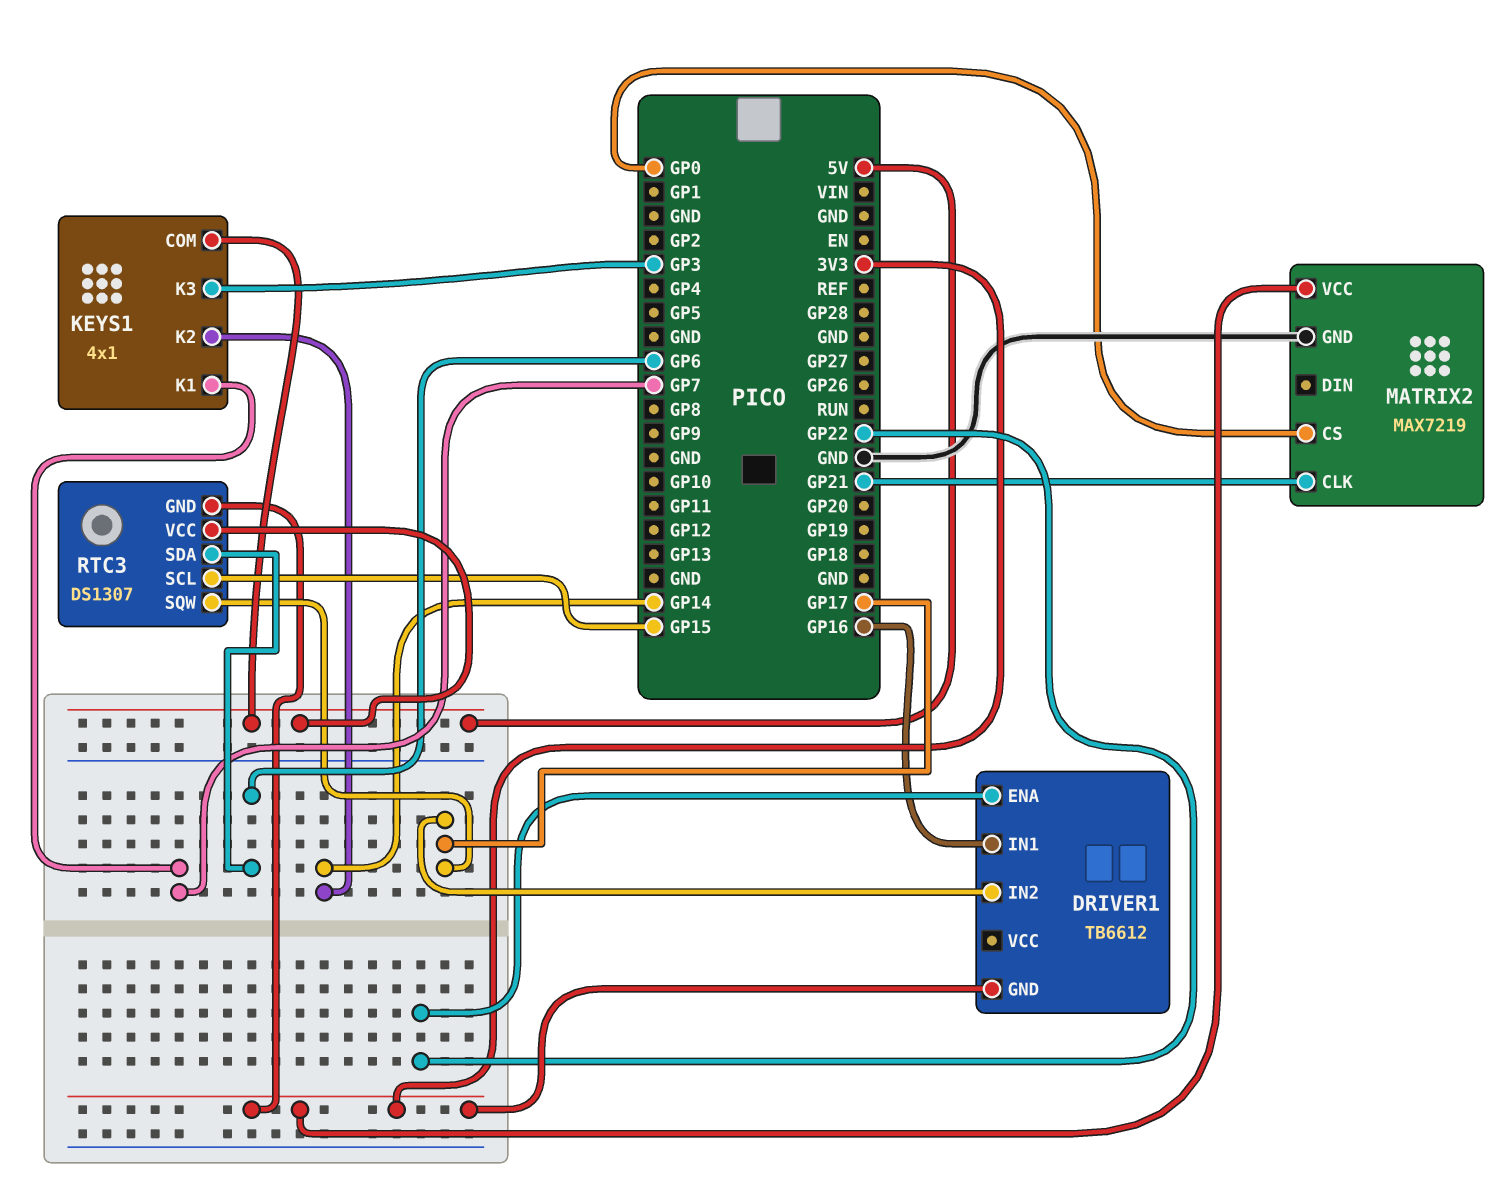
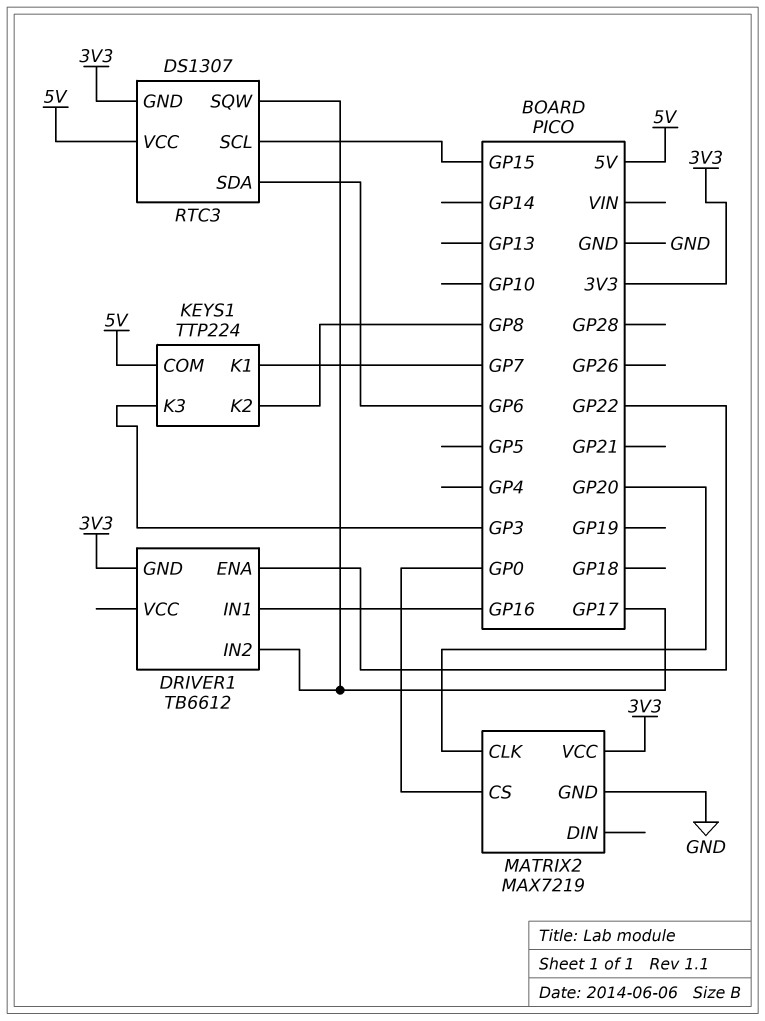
KEYS1: 4x1 -> TTP224
KEYS1 pin K2: GP14 -> GP8
MATRIX2 pin CLK: GP21 -> GP20

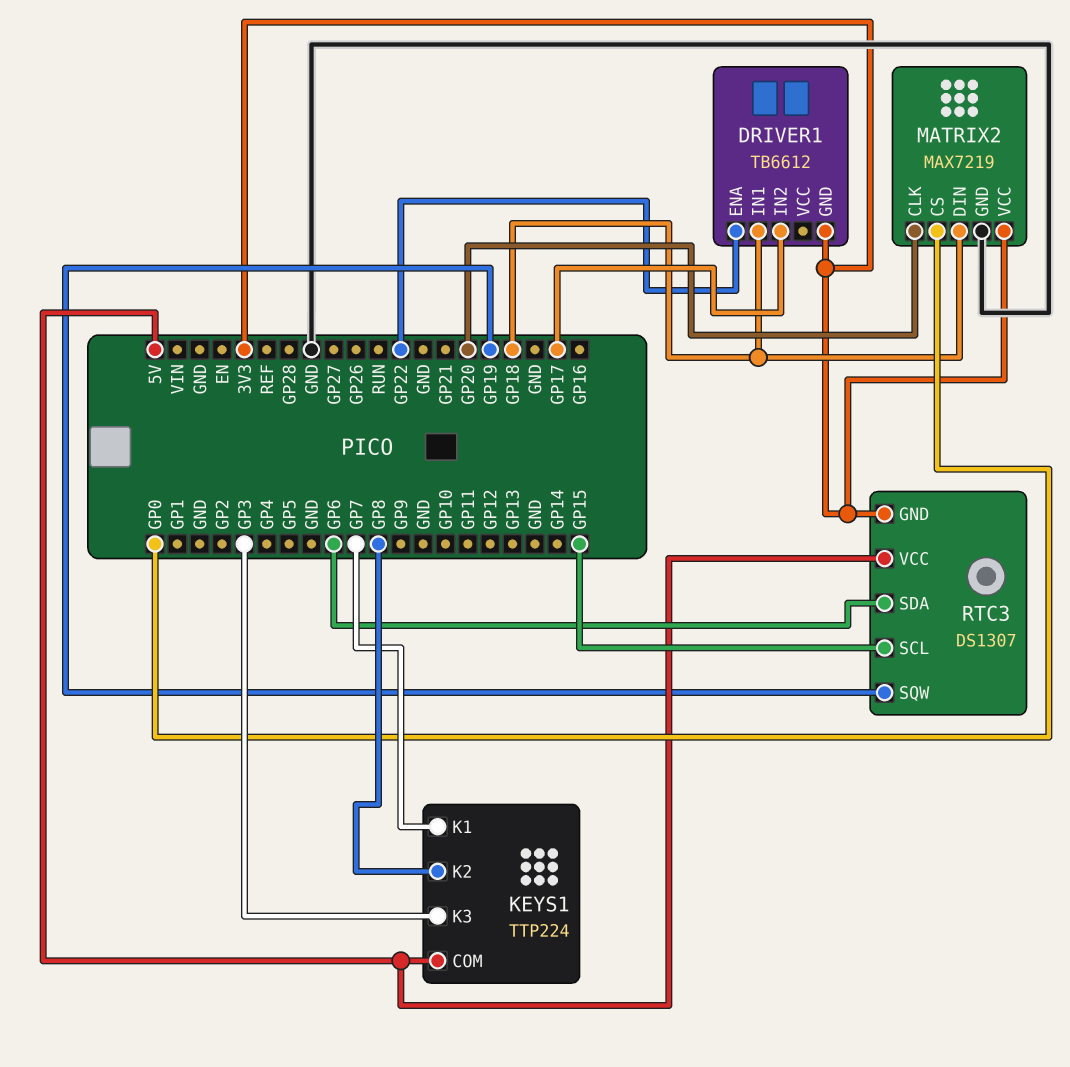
DRIVER1 pin IN1: GP16 -> GP18
MATRIX2 pin DIN: none -> GP18
RTC3 pin SQW: GP17 -> GP19

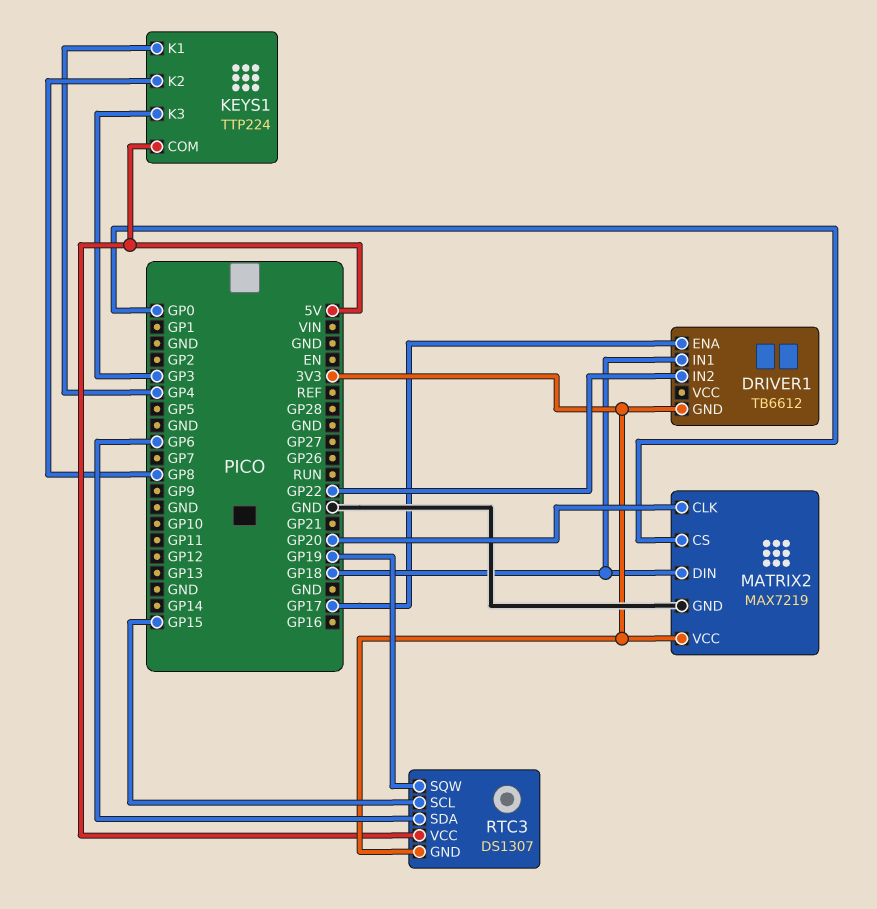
DRIVER1 pin ENA: GP22 -> GP17
DRIVER1 pin IN2: GP17 -> GP22
KEYS1 pin K1: GP7 -> GP4

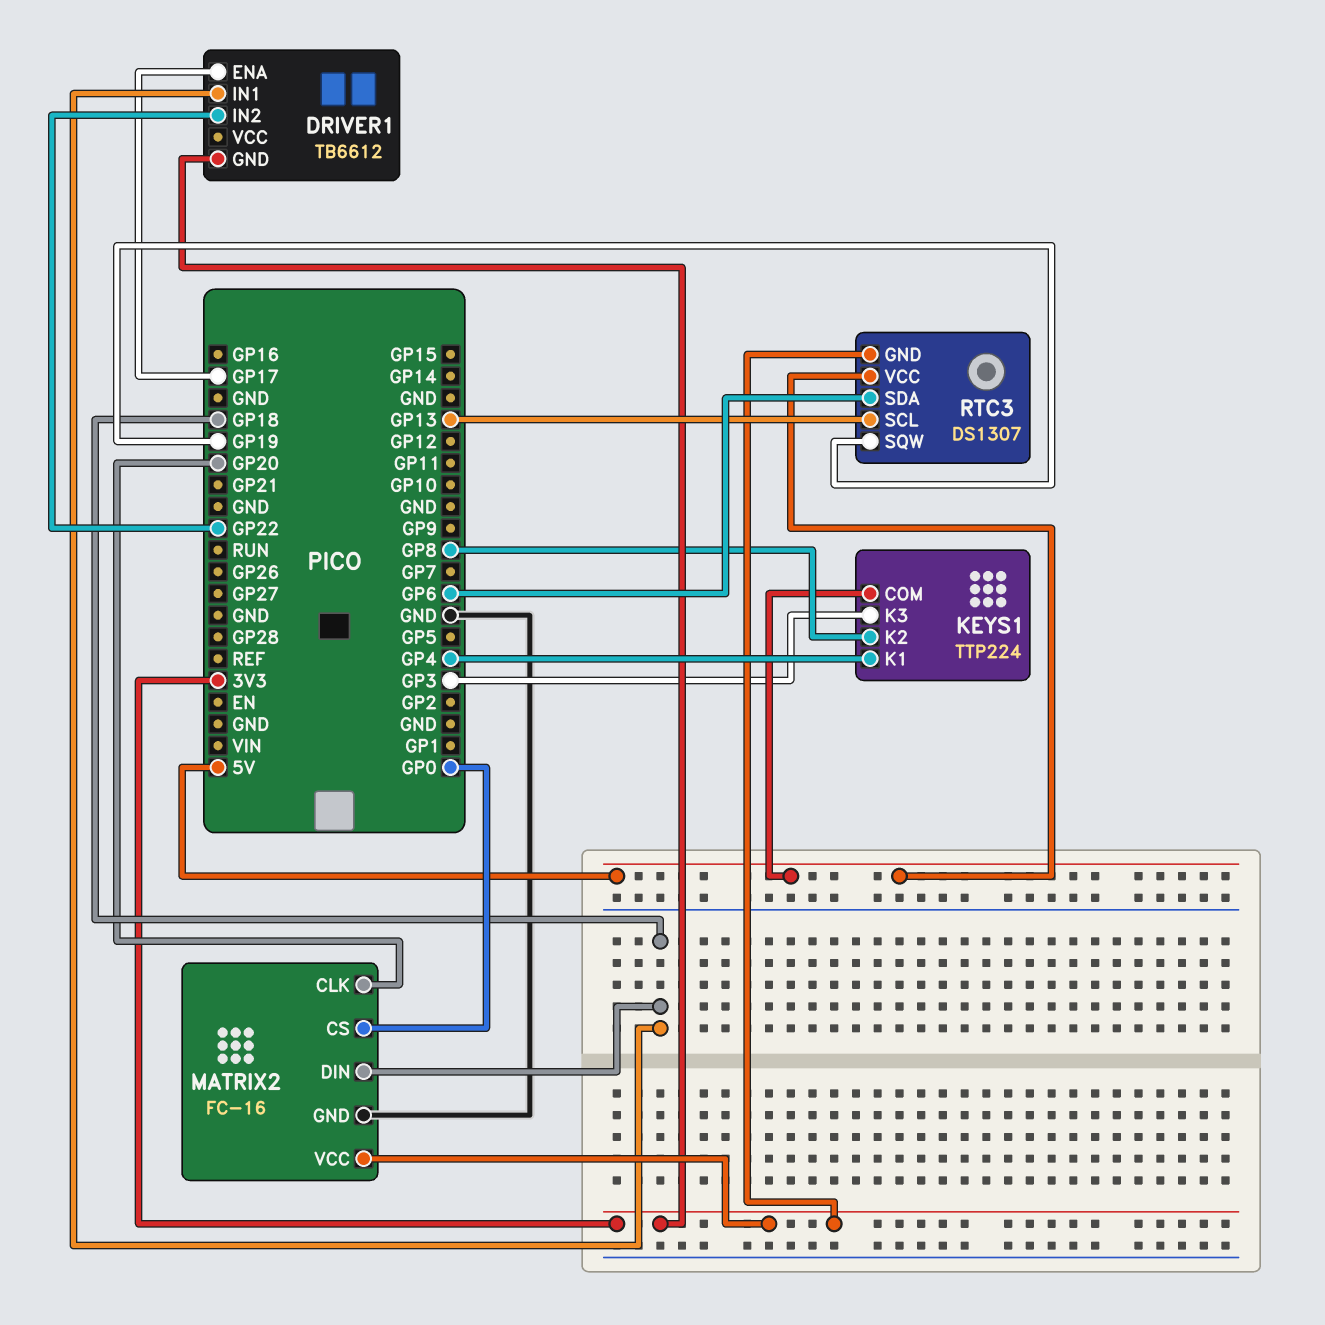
MATRIX2: MAX7219 -> FC-16
RTC3 pin SCL: GP15 -> GP13

